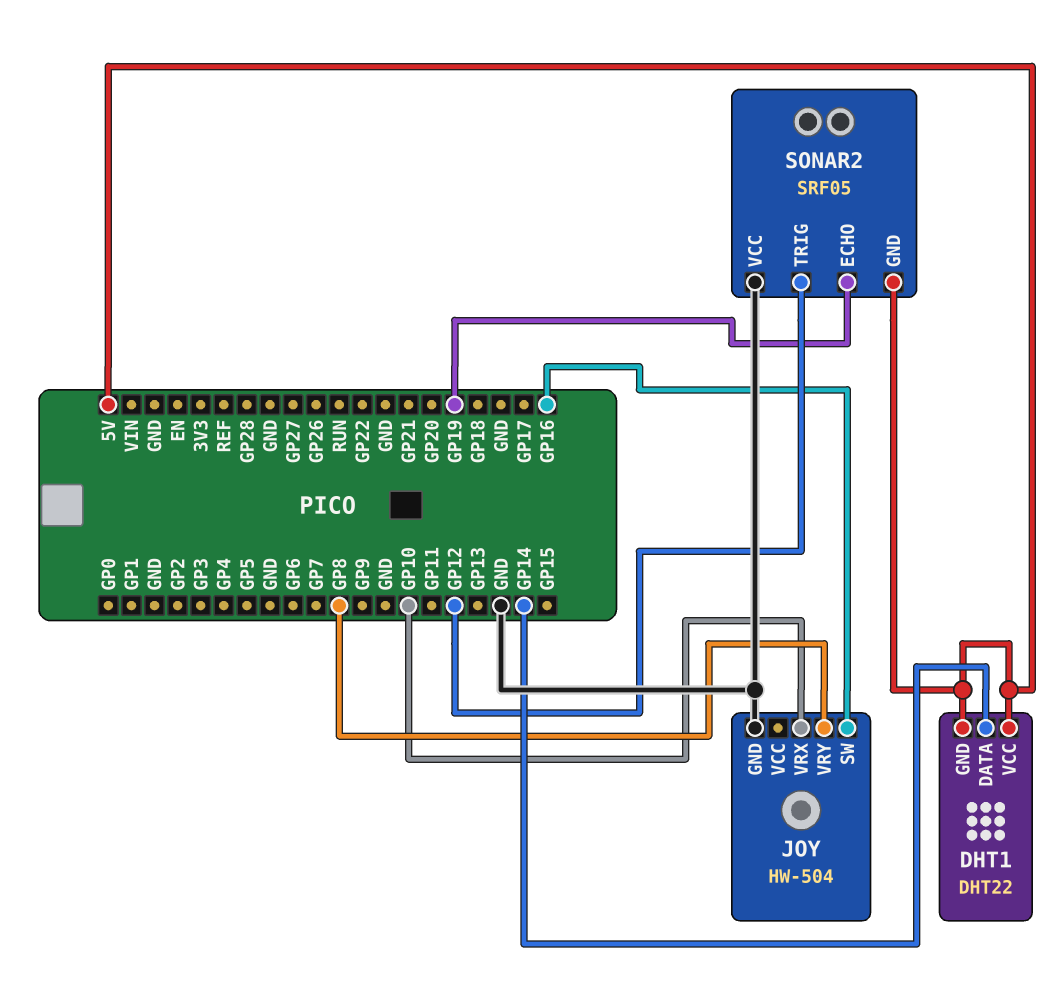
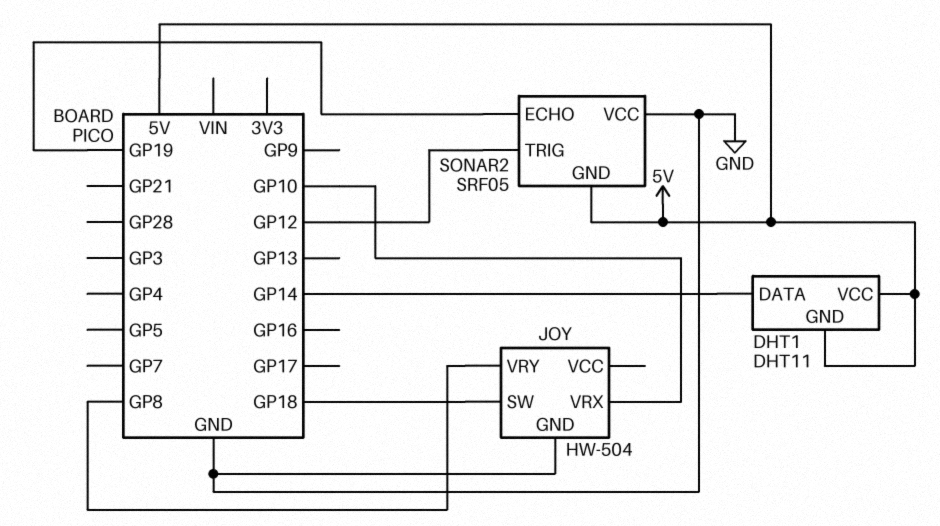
DHT1: DHT22 -> DHT11
JOY pin SW: GP16 -> GP18

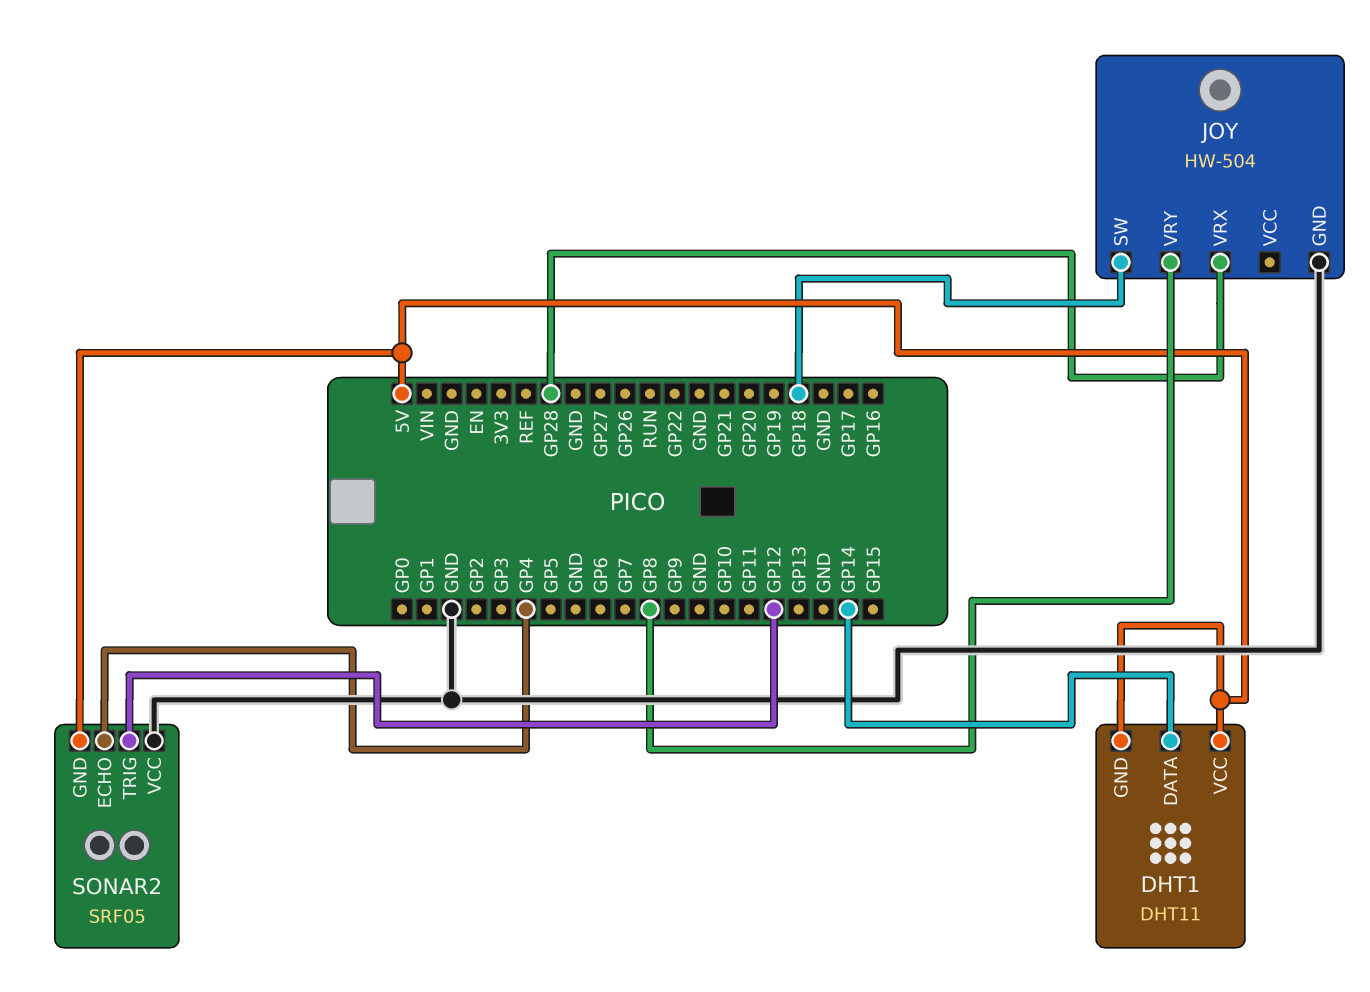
JOY pin VRX: GP10 -> GP28
SONAR2 pin ECHO: GP19 -> GP4

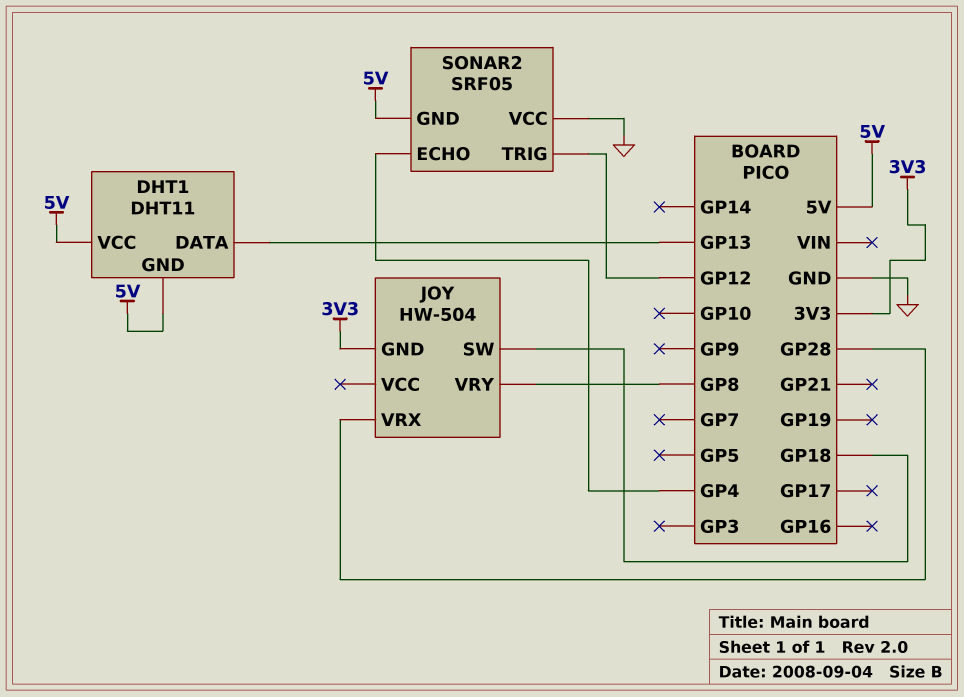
DHT1 pin DATA: GP14 -> GP13
JOY pin GND: GND -> 3V3

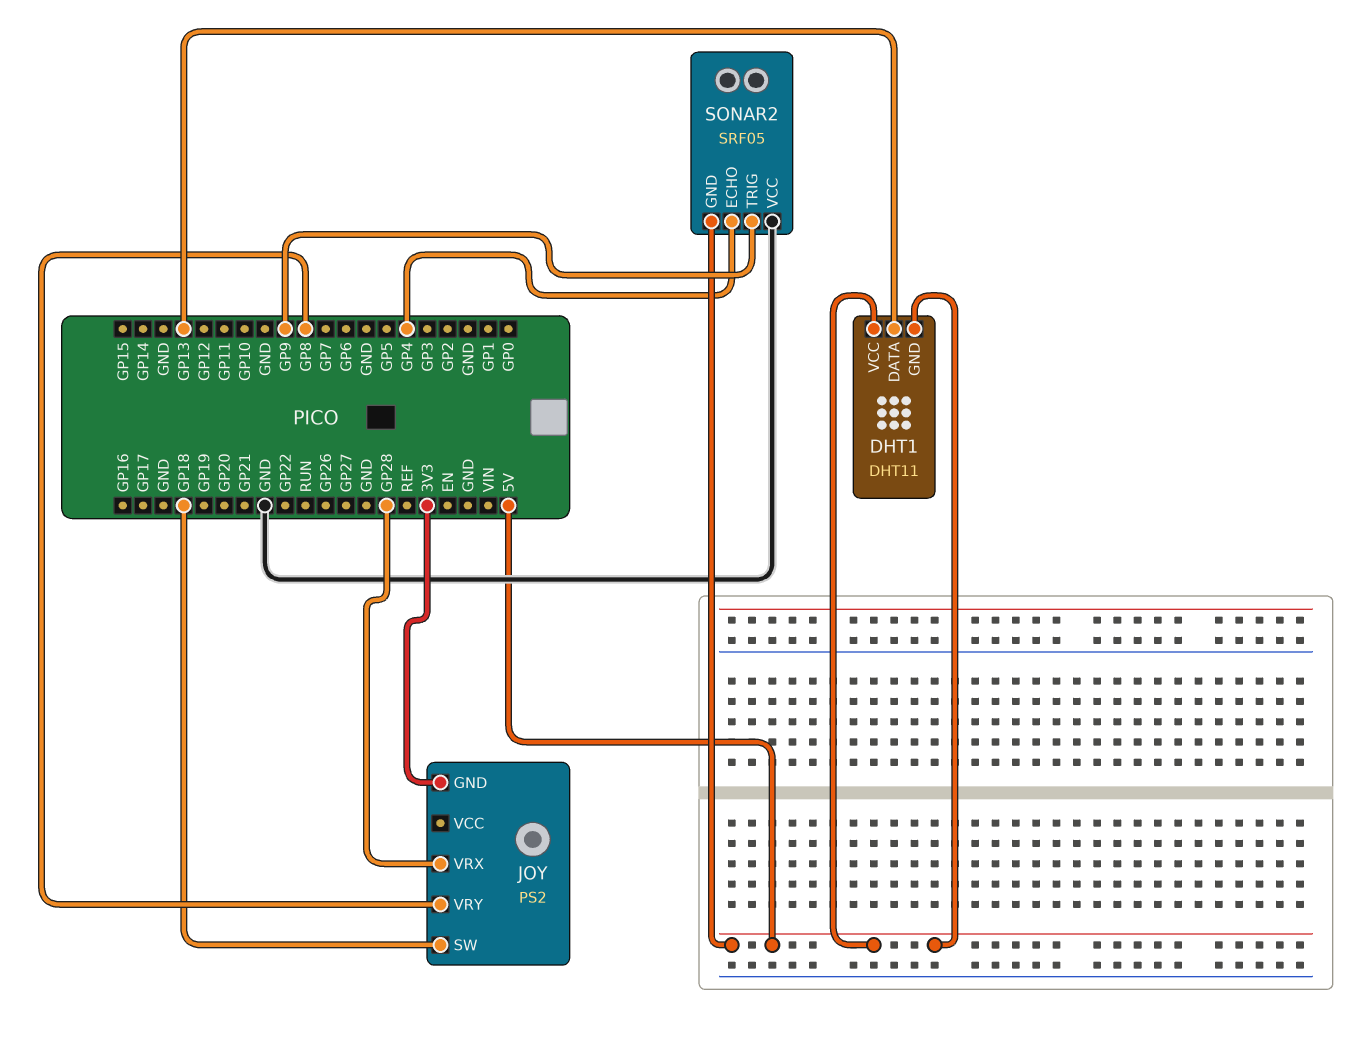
JOY: HW-504 -> PS2
SONAR2 pin TRIG: GP12 -> GP9

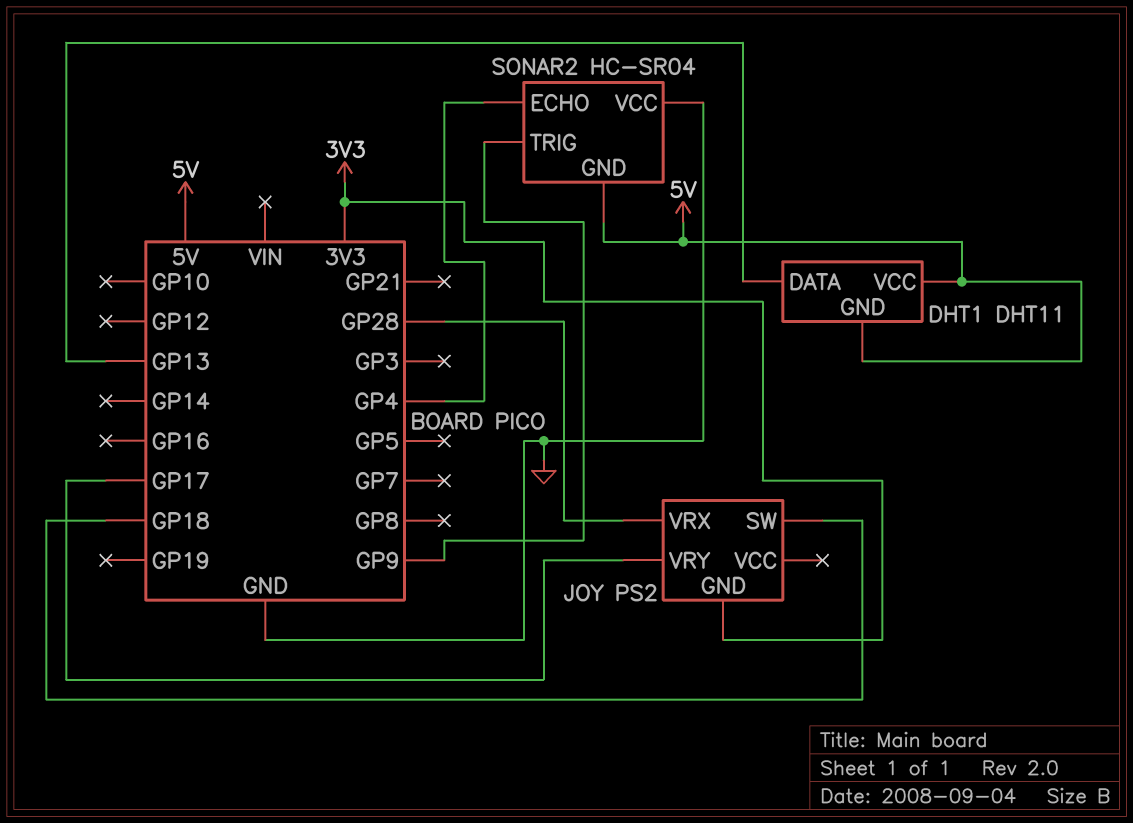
JOY pin VRY: GP8 -> GP17
SONAR2: SRF05 -> HC-SR04

